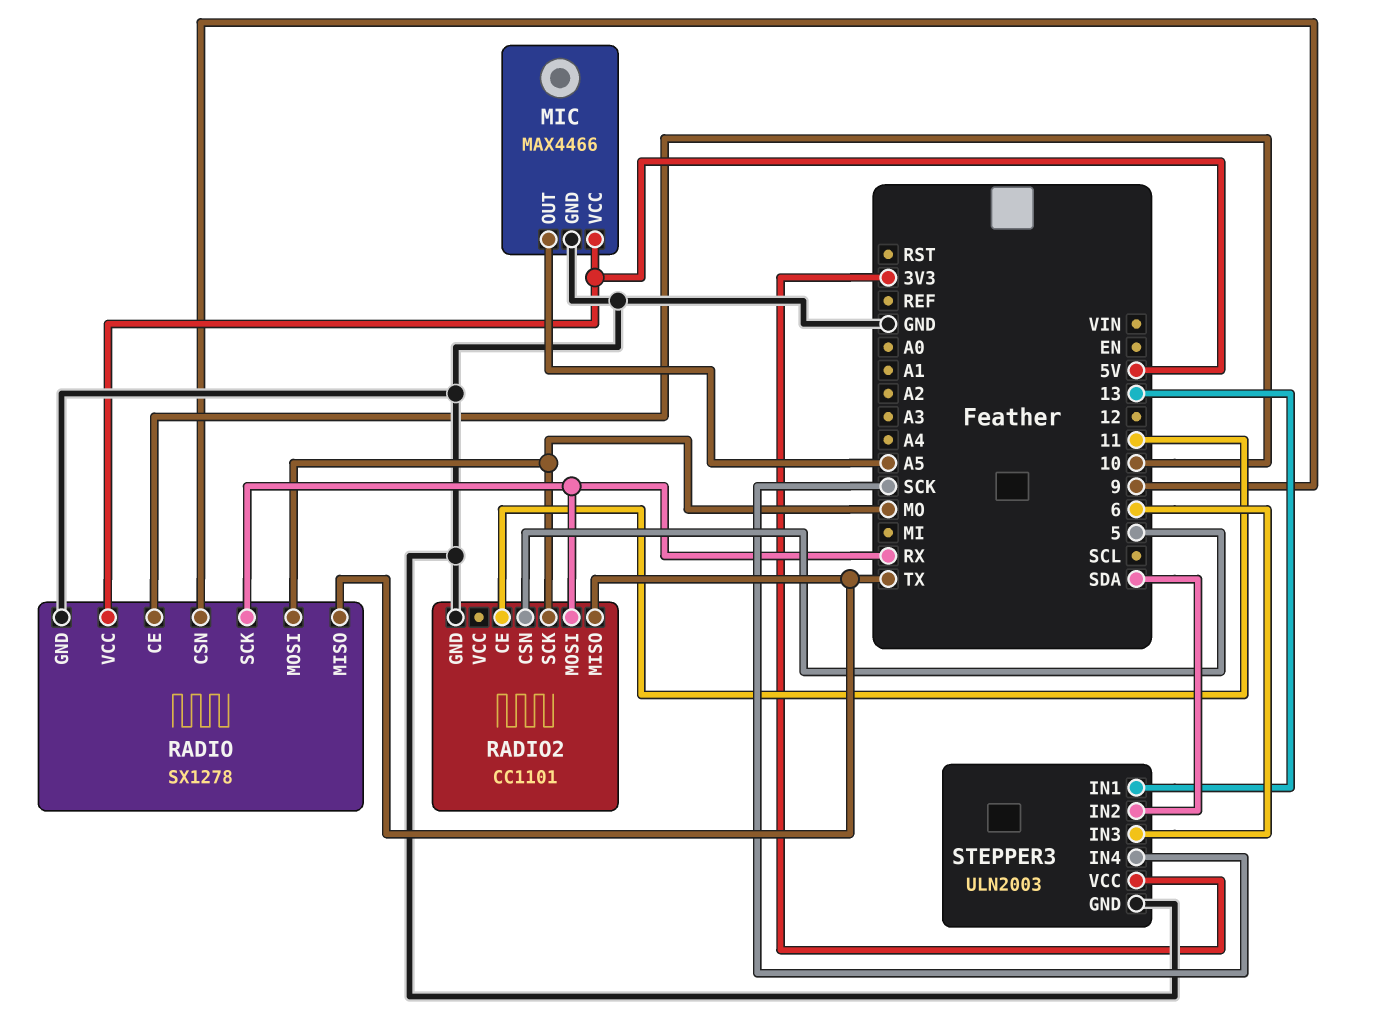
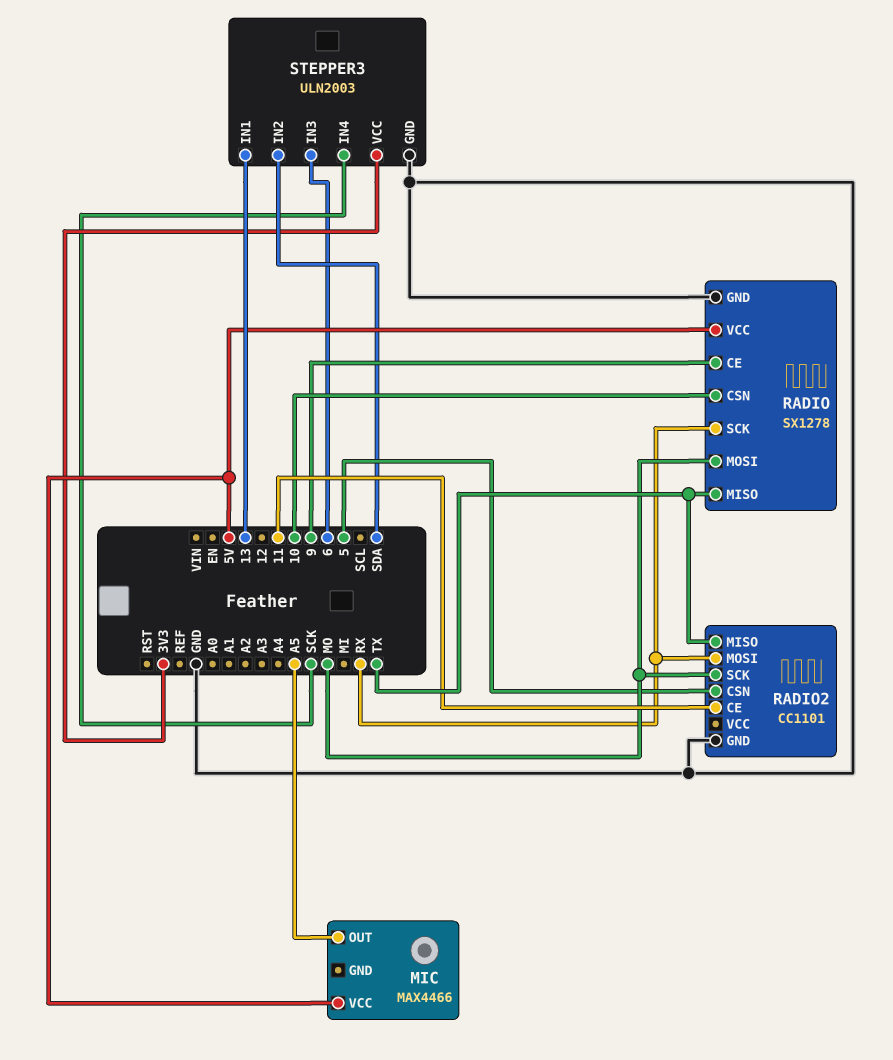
MIC pin GND: GND -> none
RADIO pin CE: 10 -> 9
RADIO pin CSN: 9 -> 10

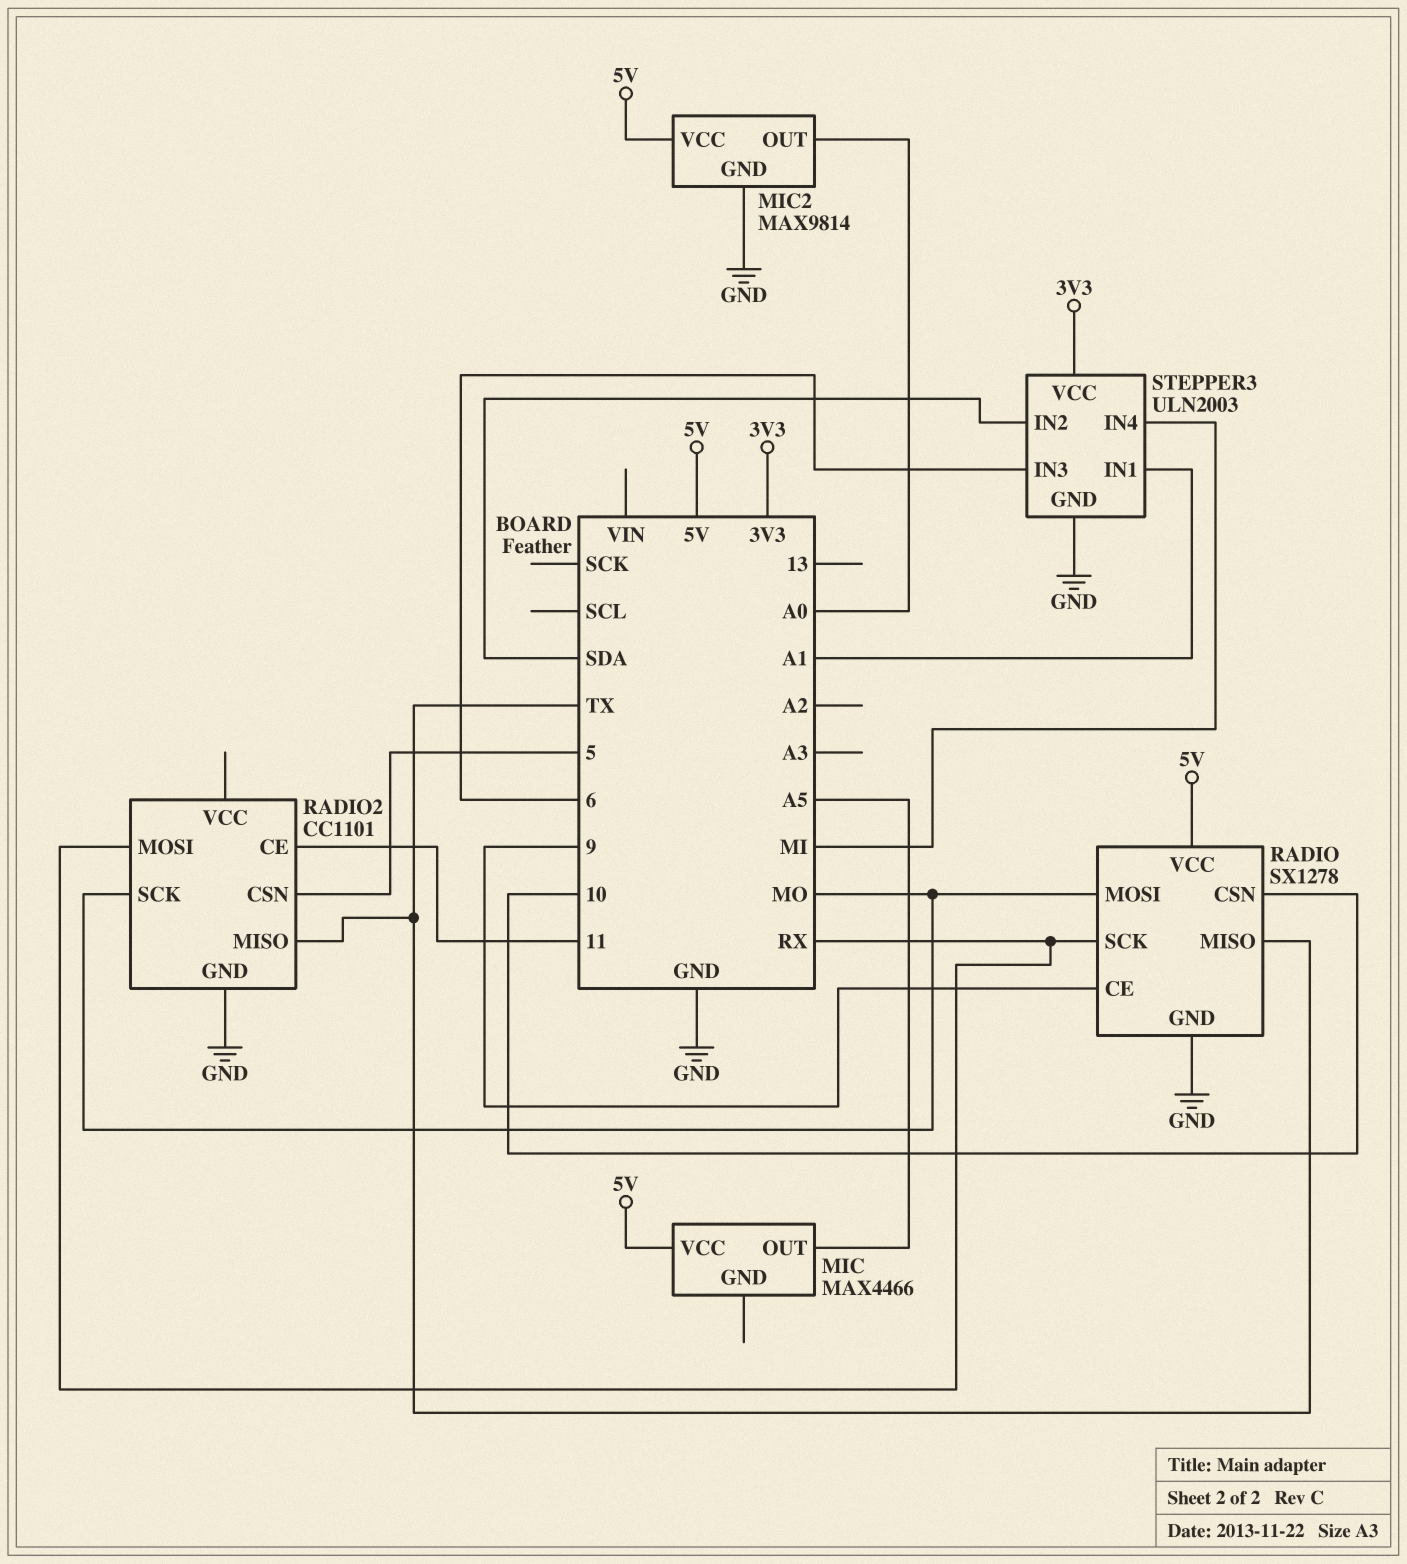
MIC2: none -> MAX9814
MIC2 pin GND: none -> GND
MIC2 pin OUT: none -> A0
MIC2 pin VCC: none -> 5V
STEPPER3 pin IN1: 13 -> A1
STEPPER3 pin IN4: SCK -> MI

